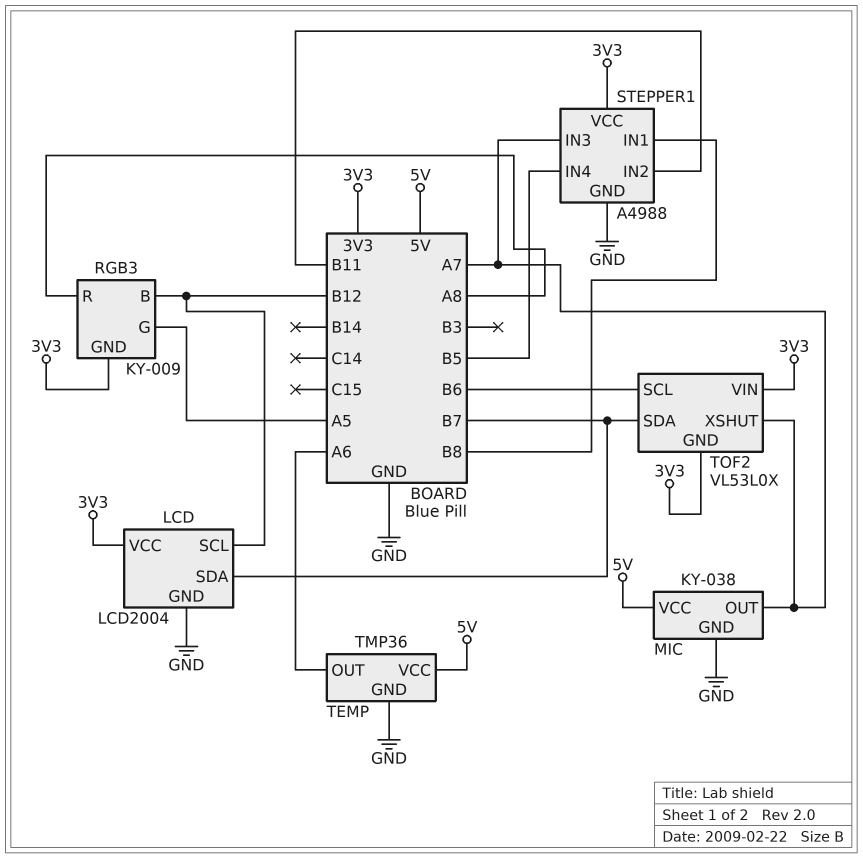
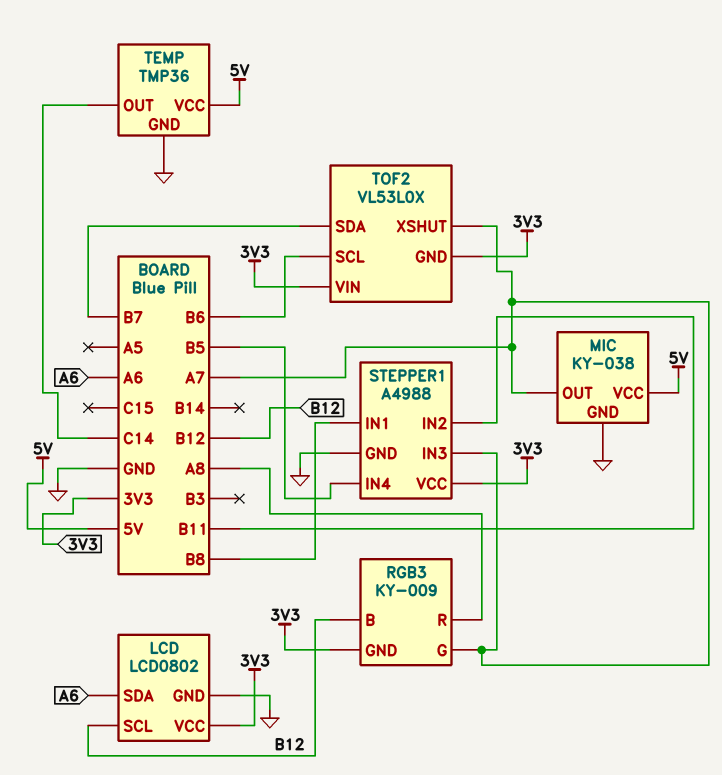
LCD: LCD2004 -> LCD0802
LCD pin SDA: B7 -> A6
RGB3 pin G: A5 -> A7
TEMP pin OUT: A6 -> C14

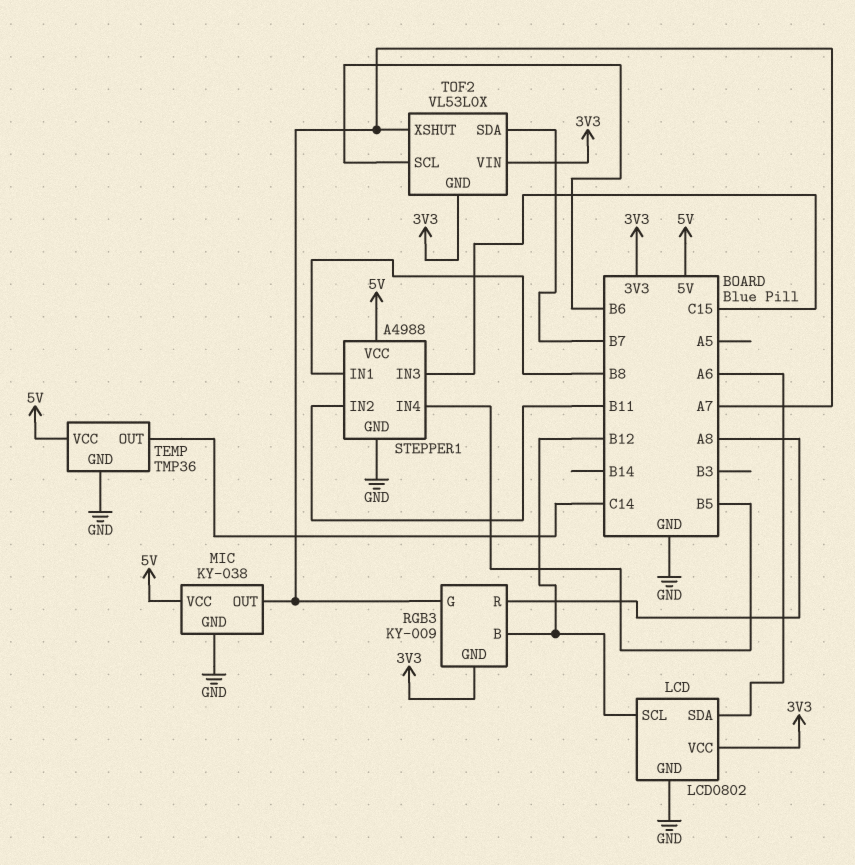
STEPPER1 pin IN3: A7 -> C15
STEPPER1 pin VCC: 3V3 -> 5V

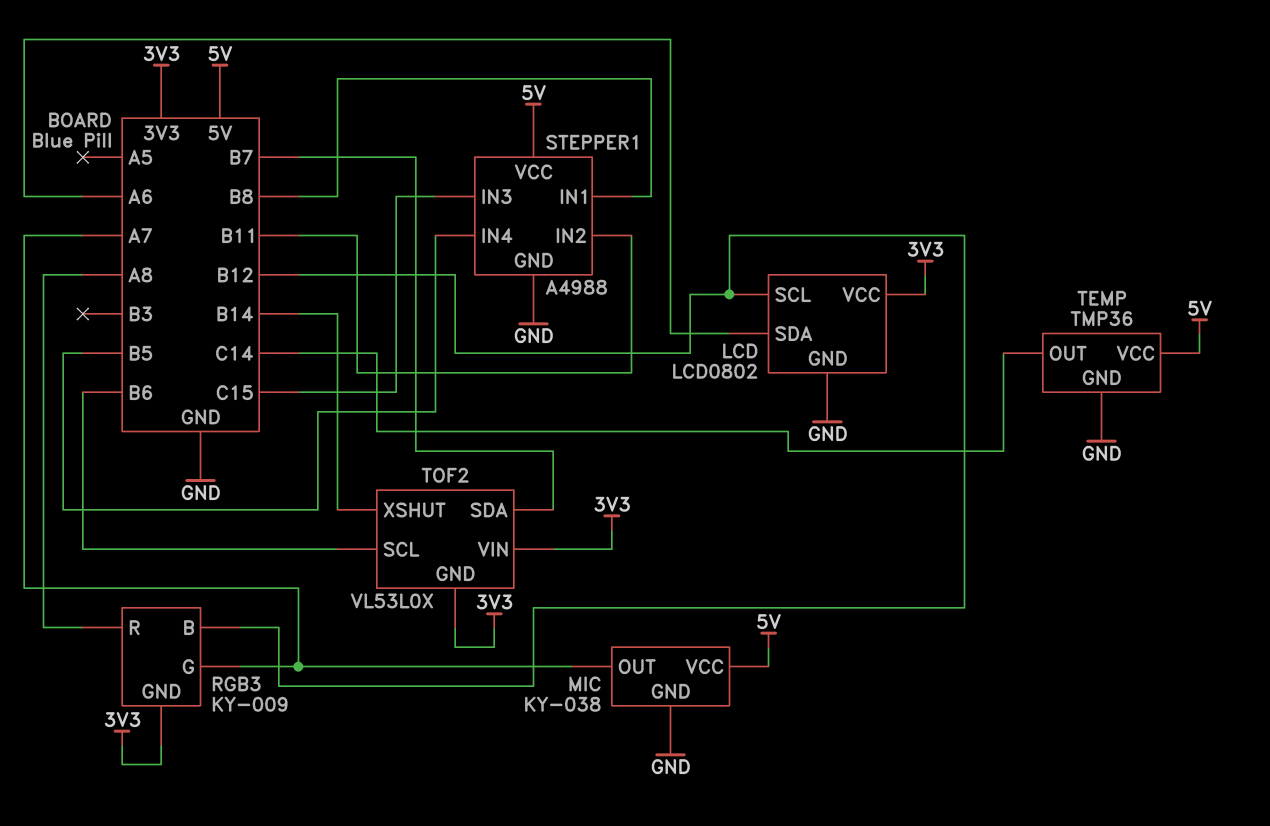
TOF2 pin XSHUT: A7 -> B14

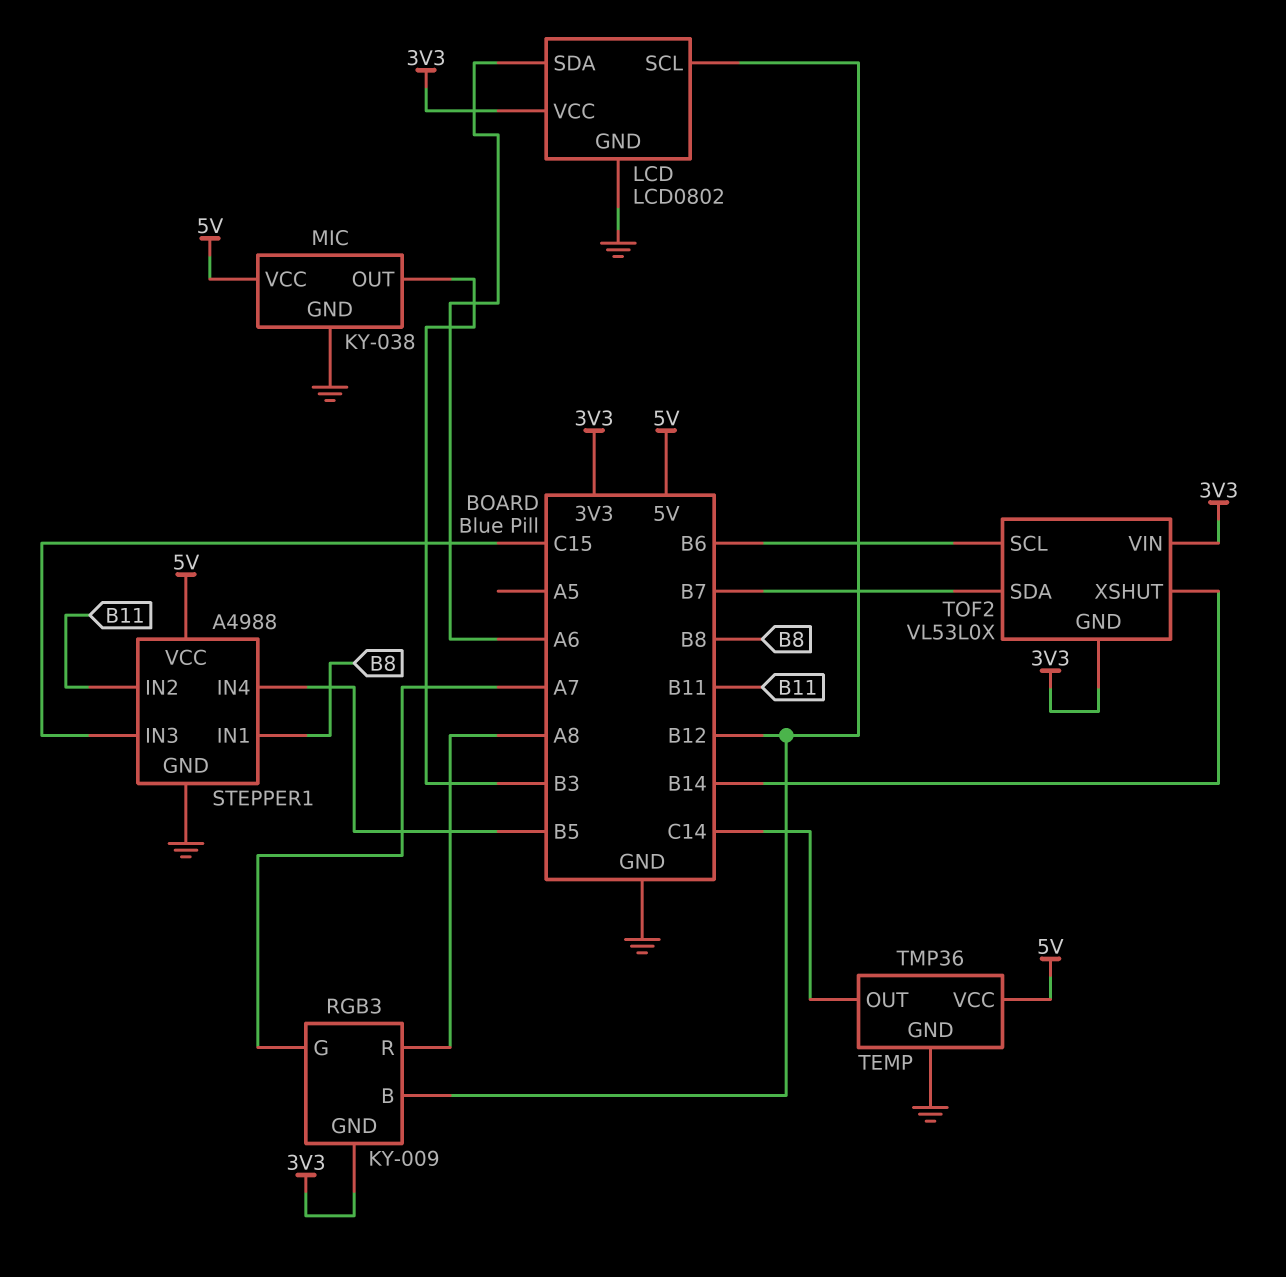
MIC pin OUT: A7 -> B3

